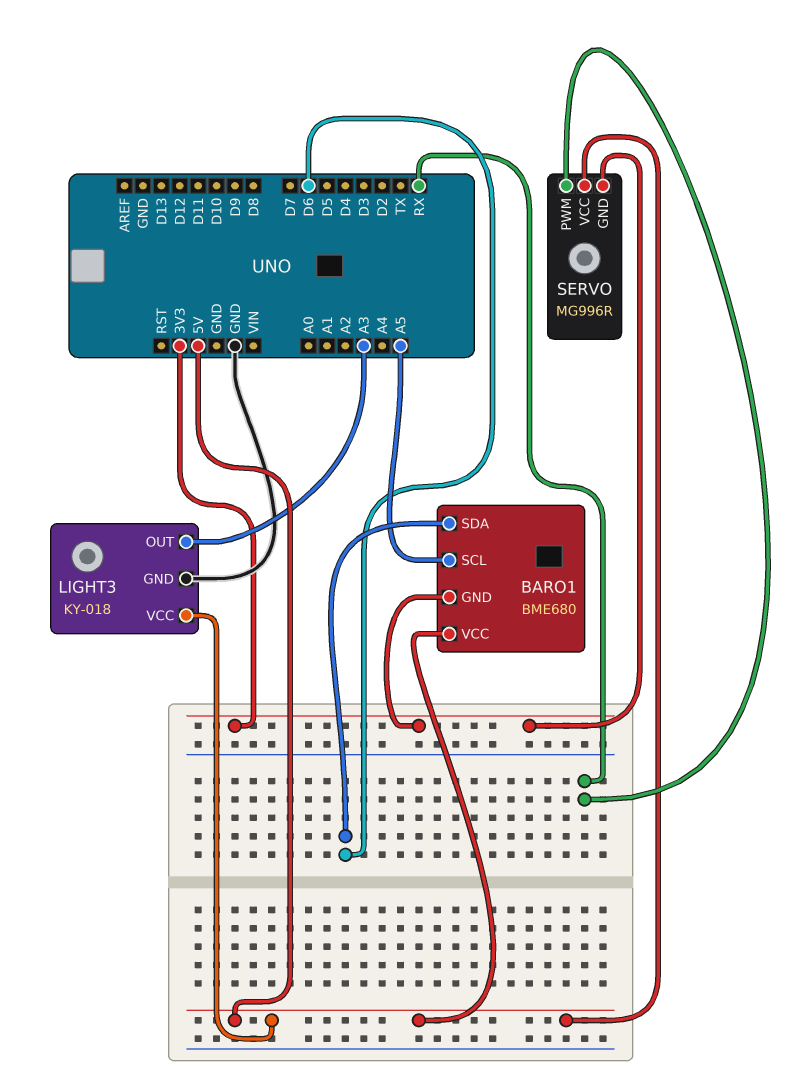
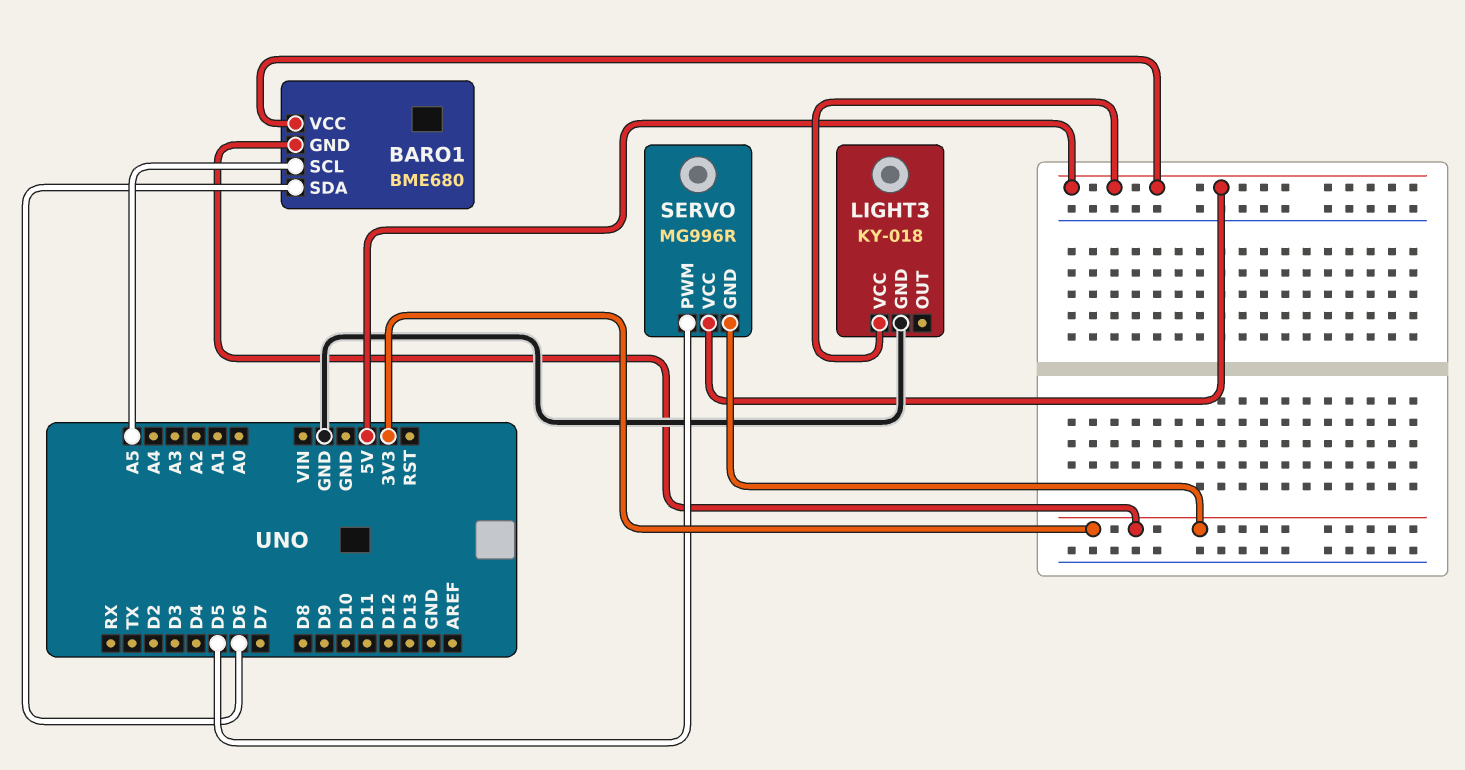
LIGHT3 pin OUT: A3 -> none
SERVO pin PWM: RX -> D5

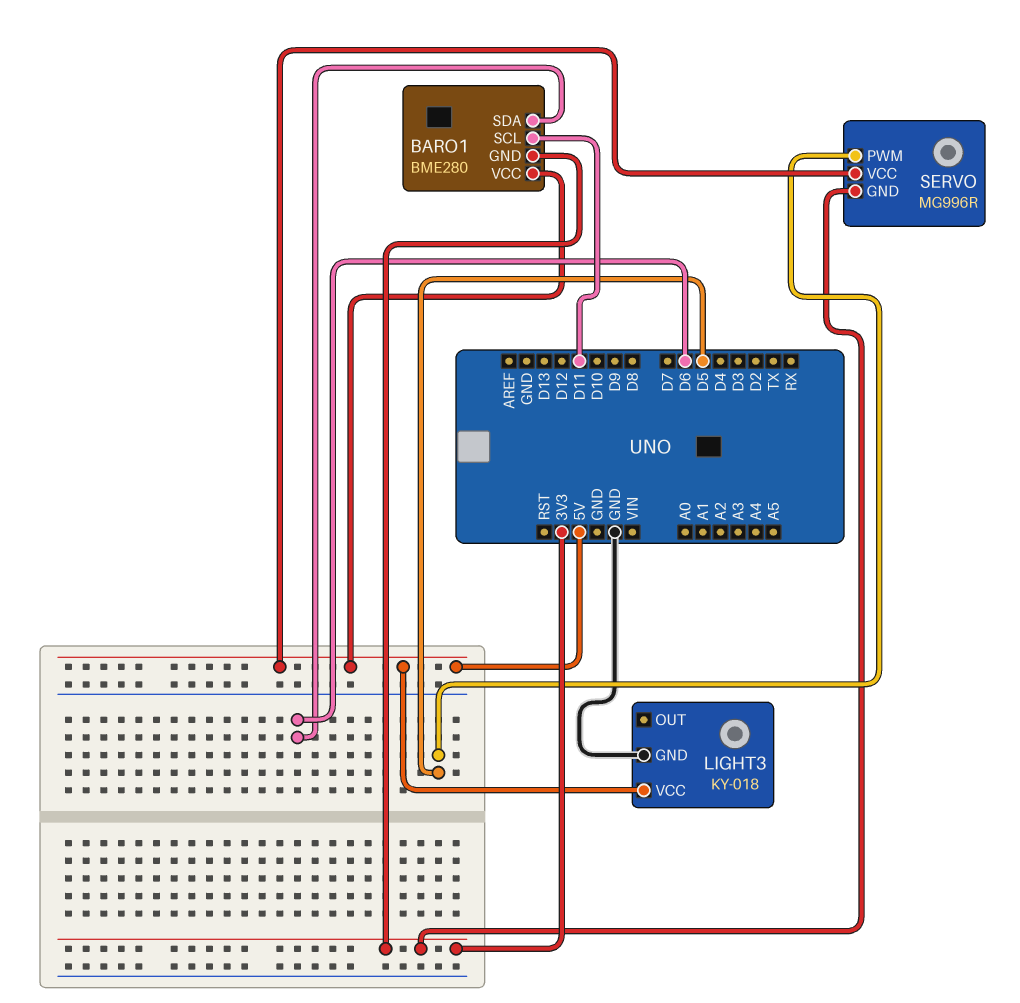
BARO1: BME680 -> BME280
BARO1 pin SCL: A5 -> D11

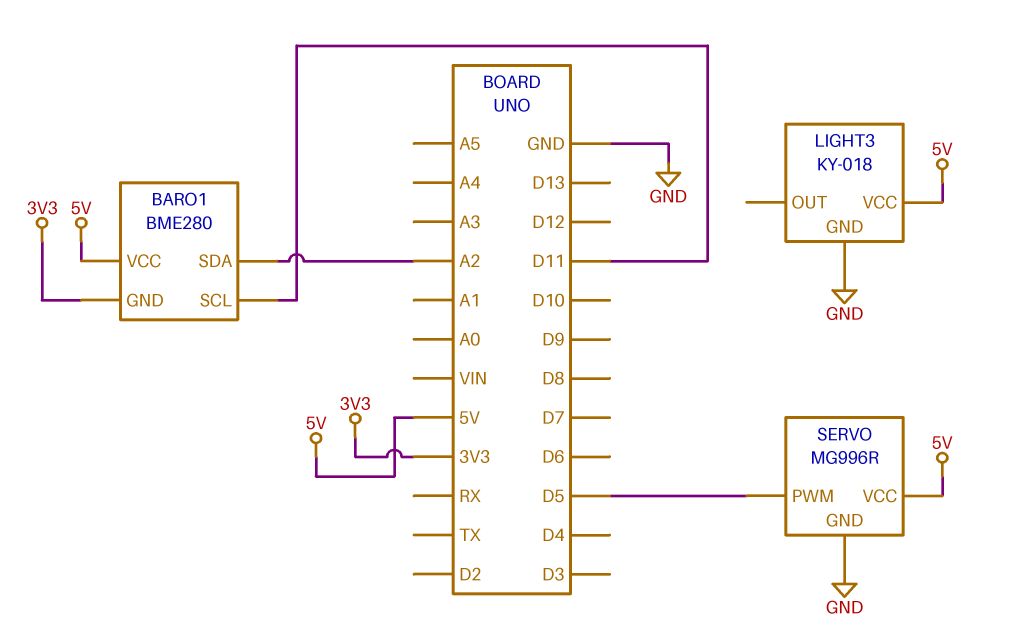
BARO1 pin SDA: D6 -> A2
SERVO pin GND: 3V3 -> GND

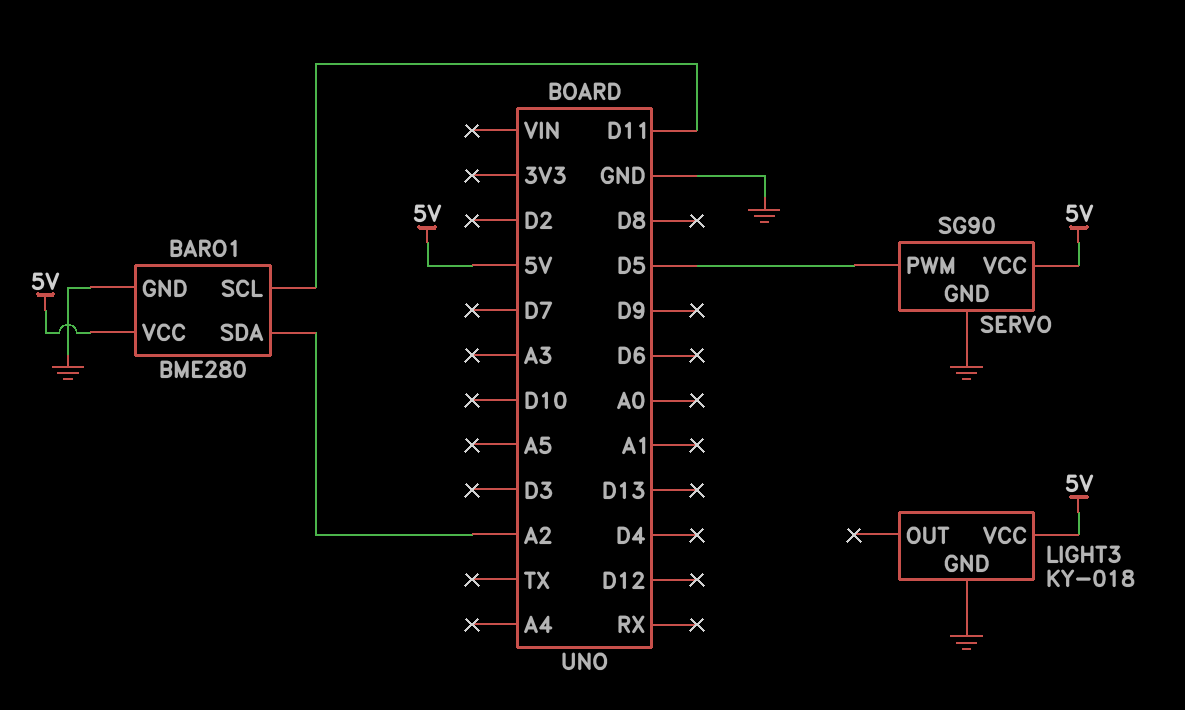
BARO1 pin GND: 3V3 -> GND
SERVO: MG996R -> SG90

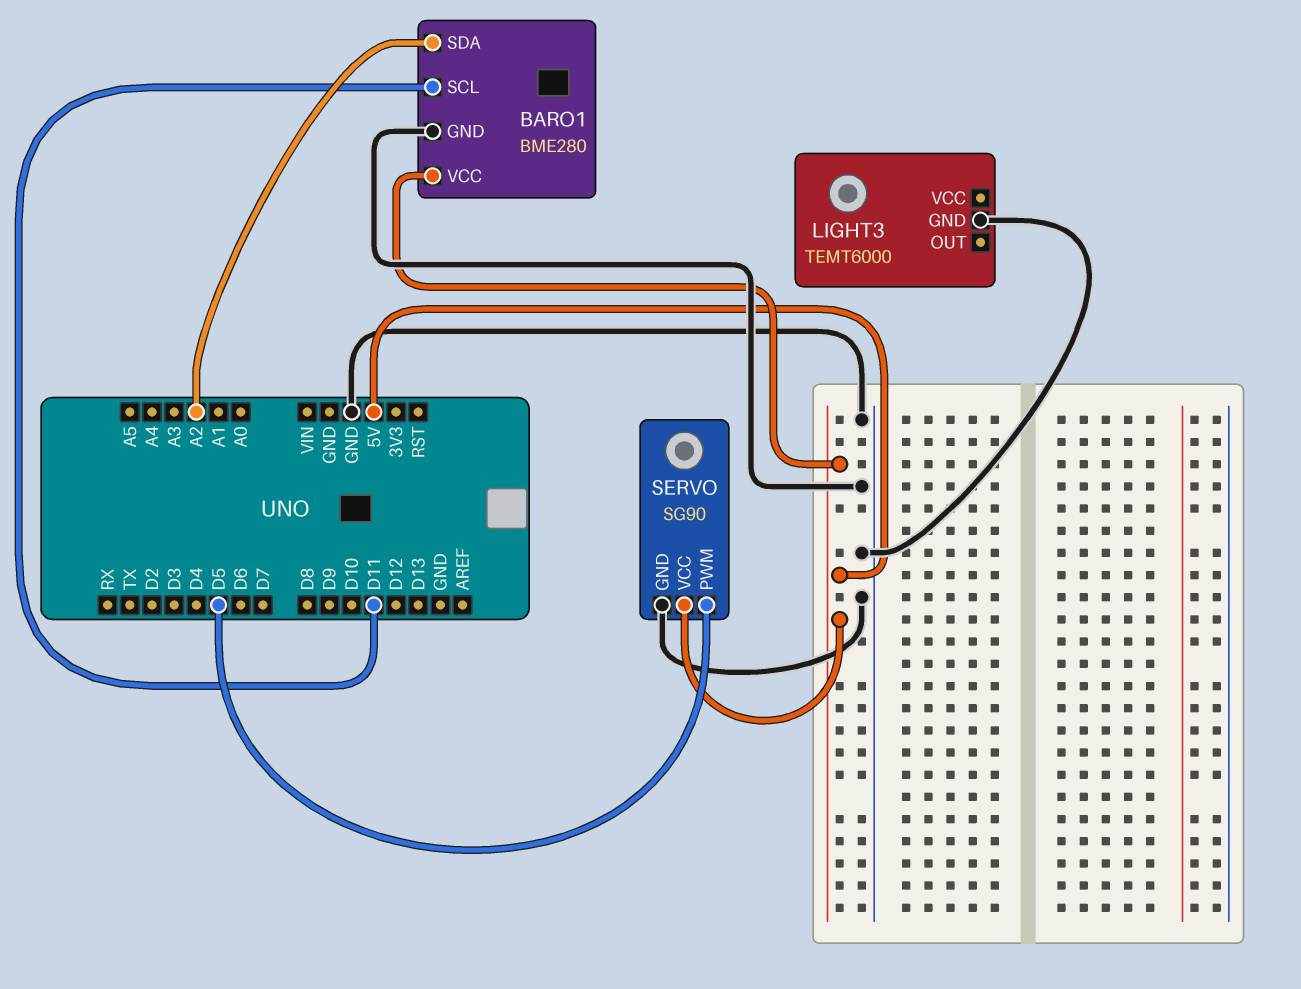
LIGHT3: KY-018 -> TEMT6000
LIGHT3 pin VCC: 5V -> none

